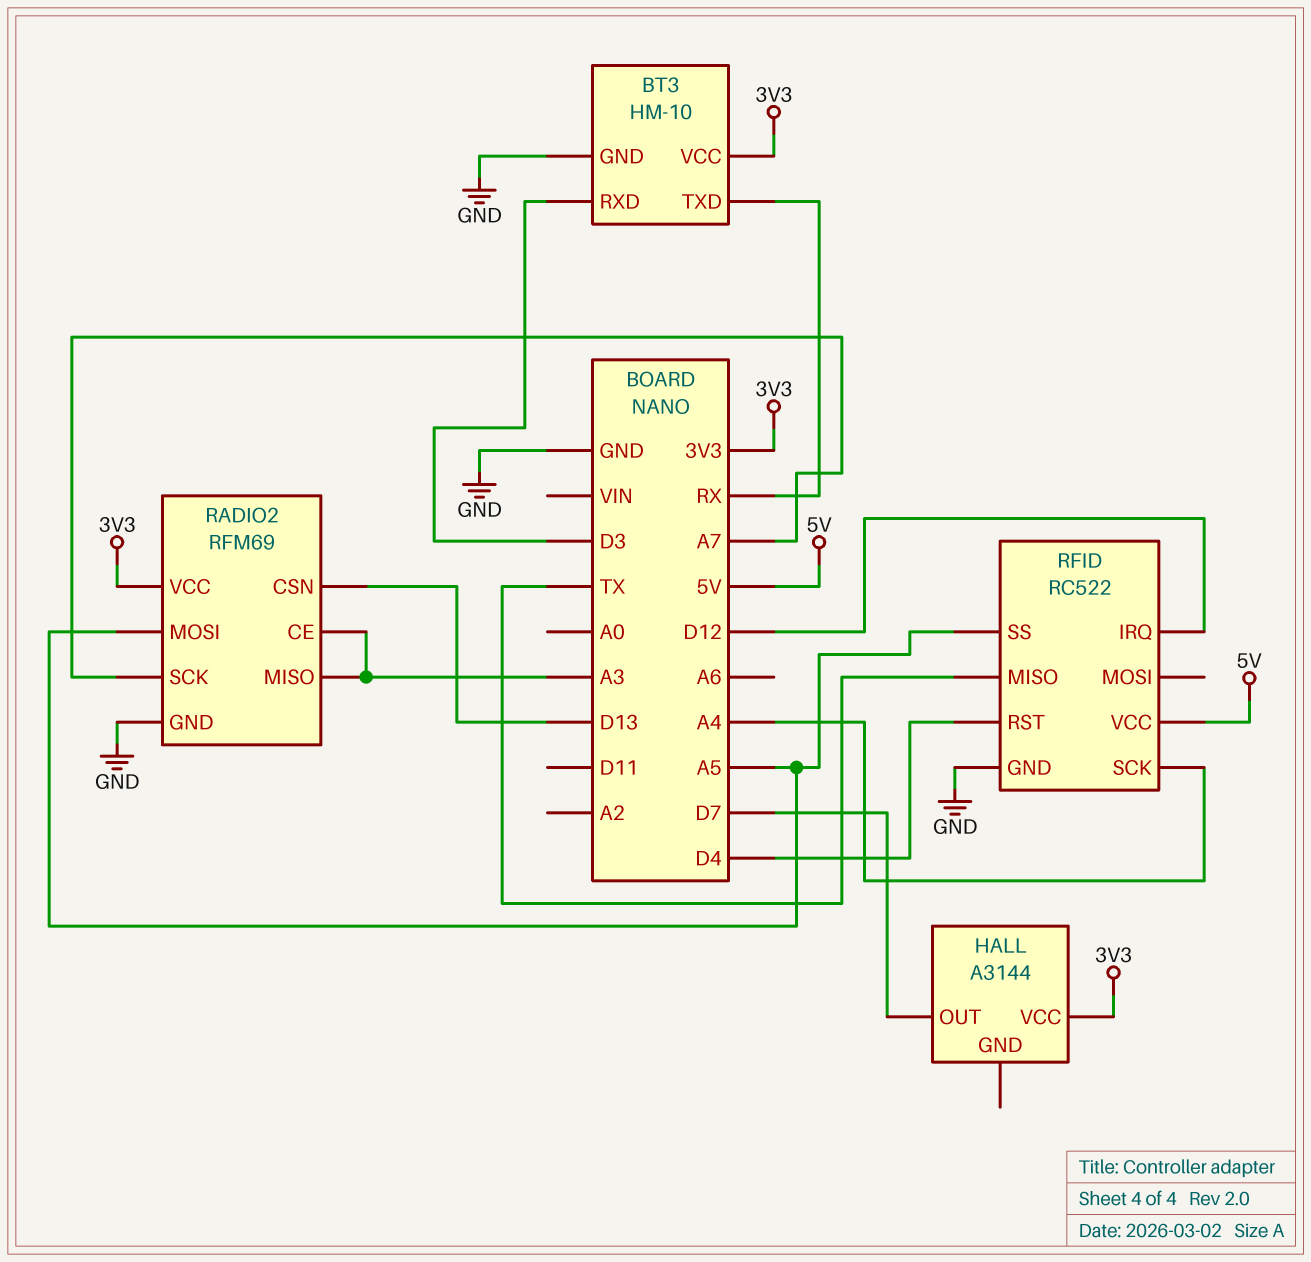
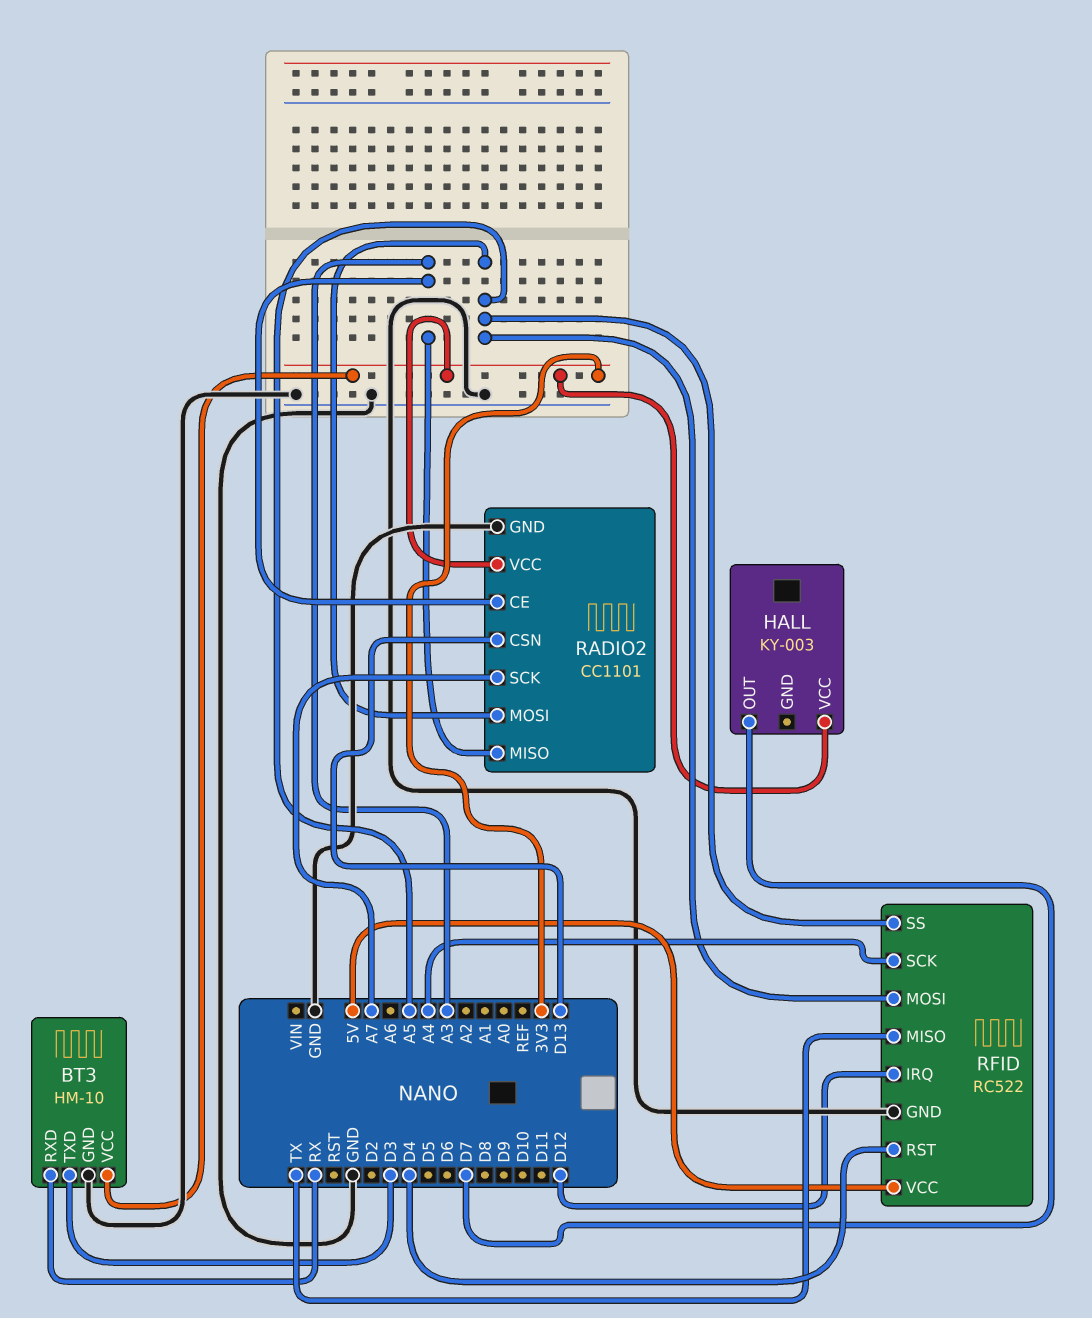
BT3 pin RXD: D3 -> RX
BT3 pin TXD: RX -> D3
HALL: A3144 -> KY-003
RADIO2: RFM69 -> CC1101
RFID pin MOSI: none -> A5

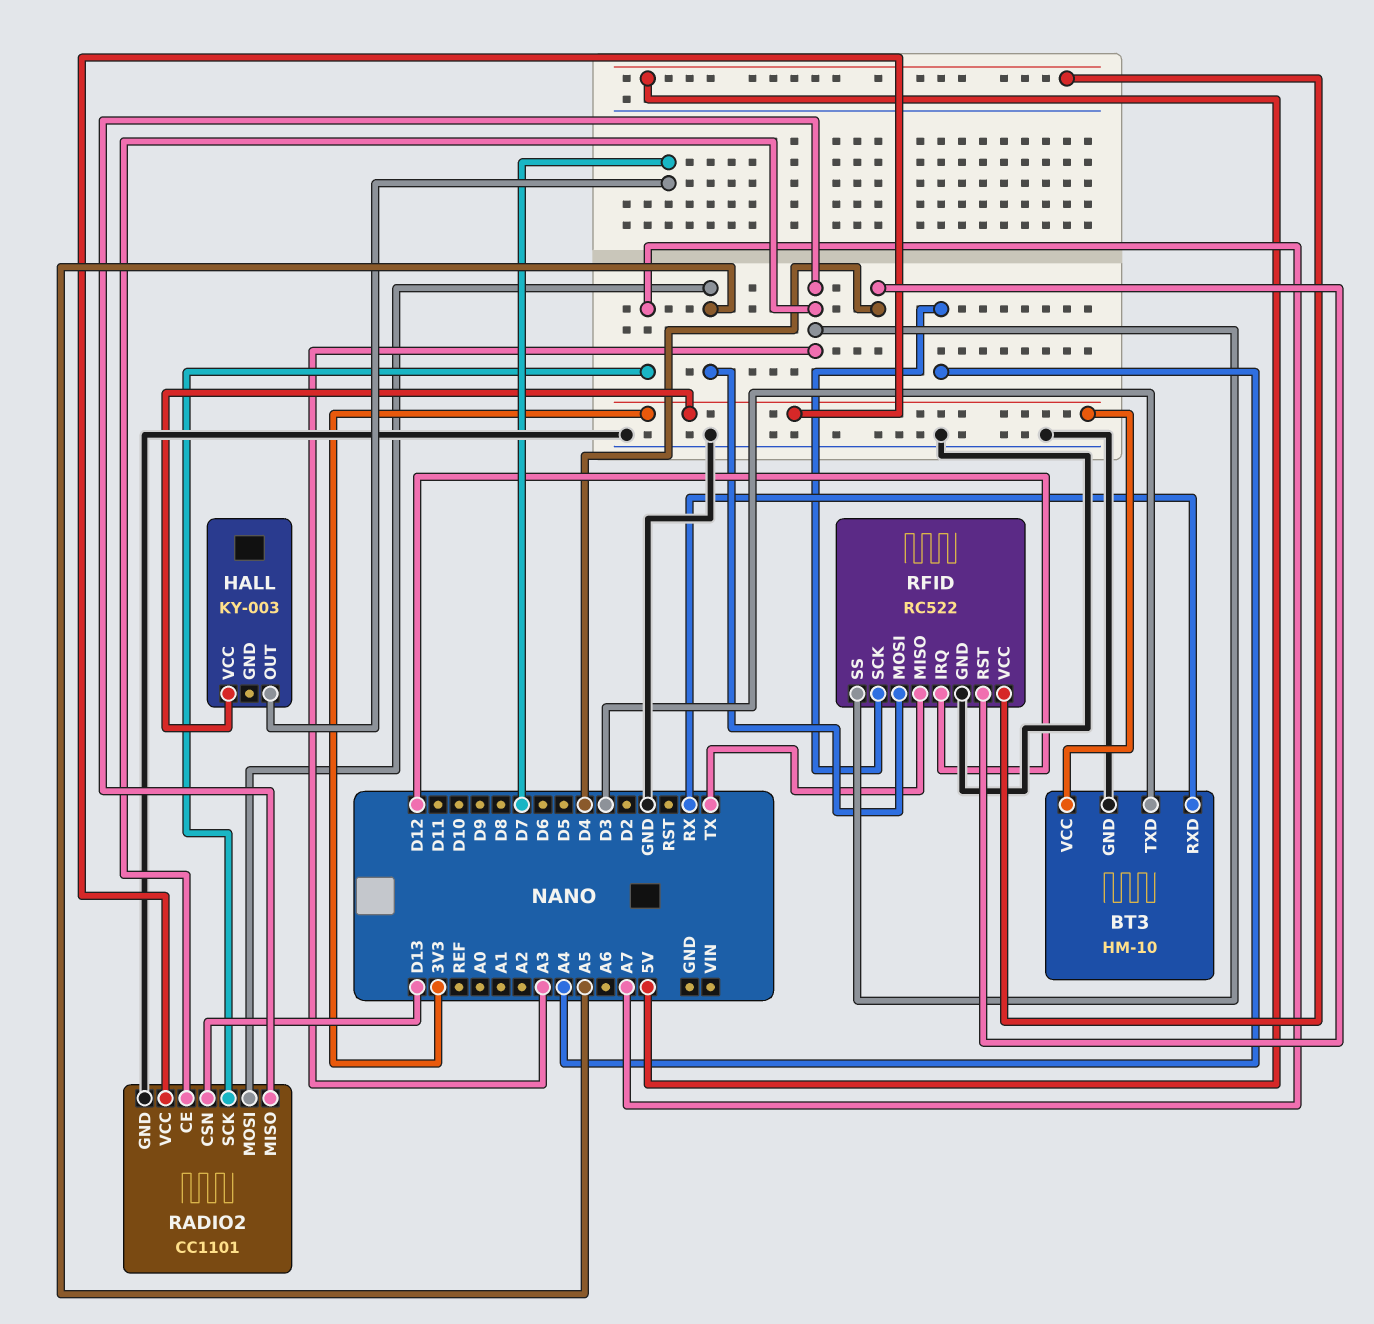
RFID pin SS: A5 -> A3

